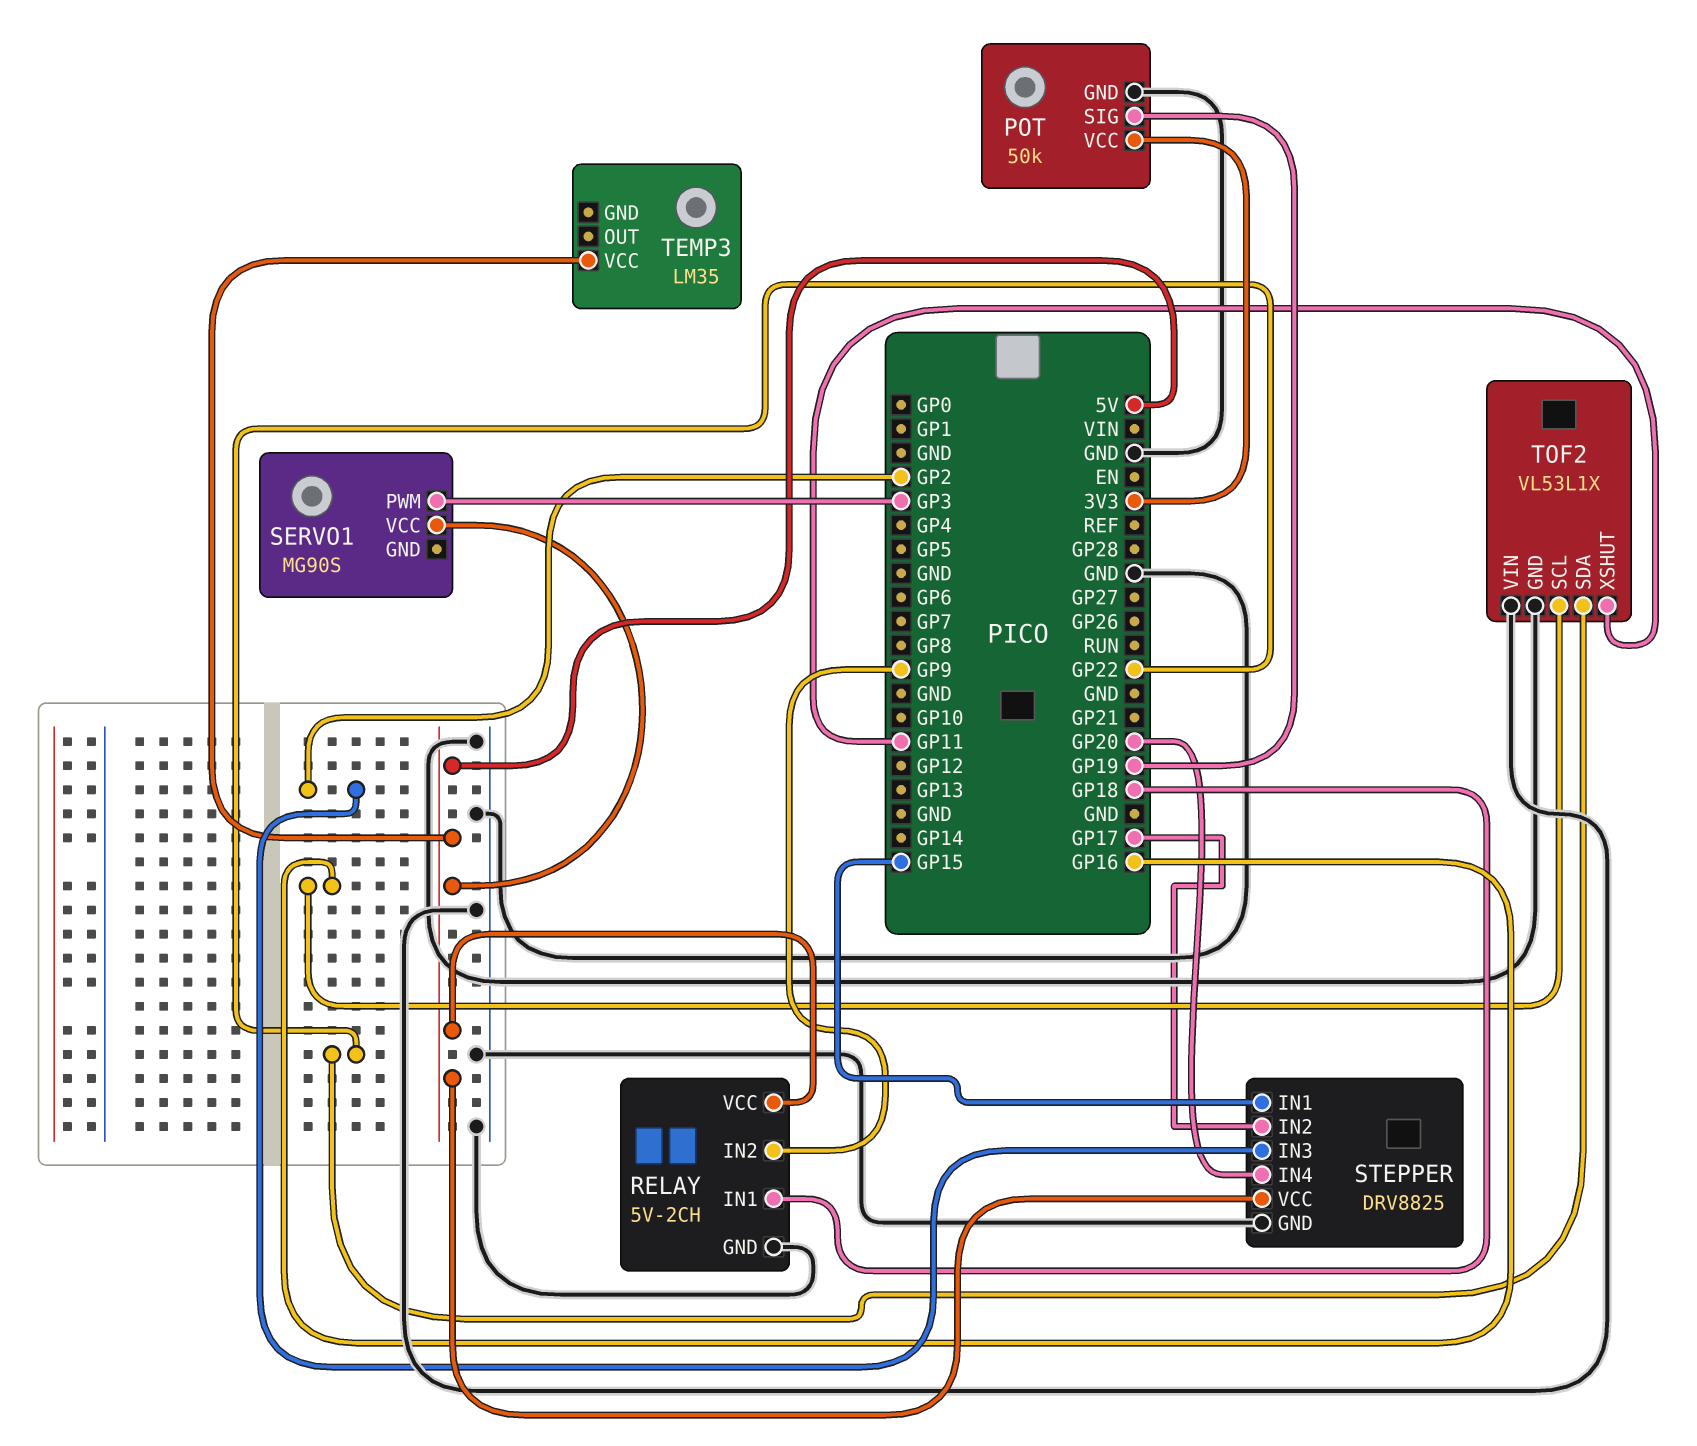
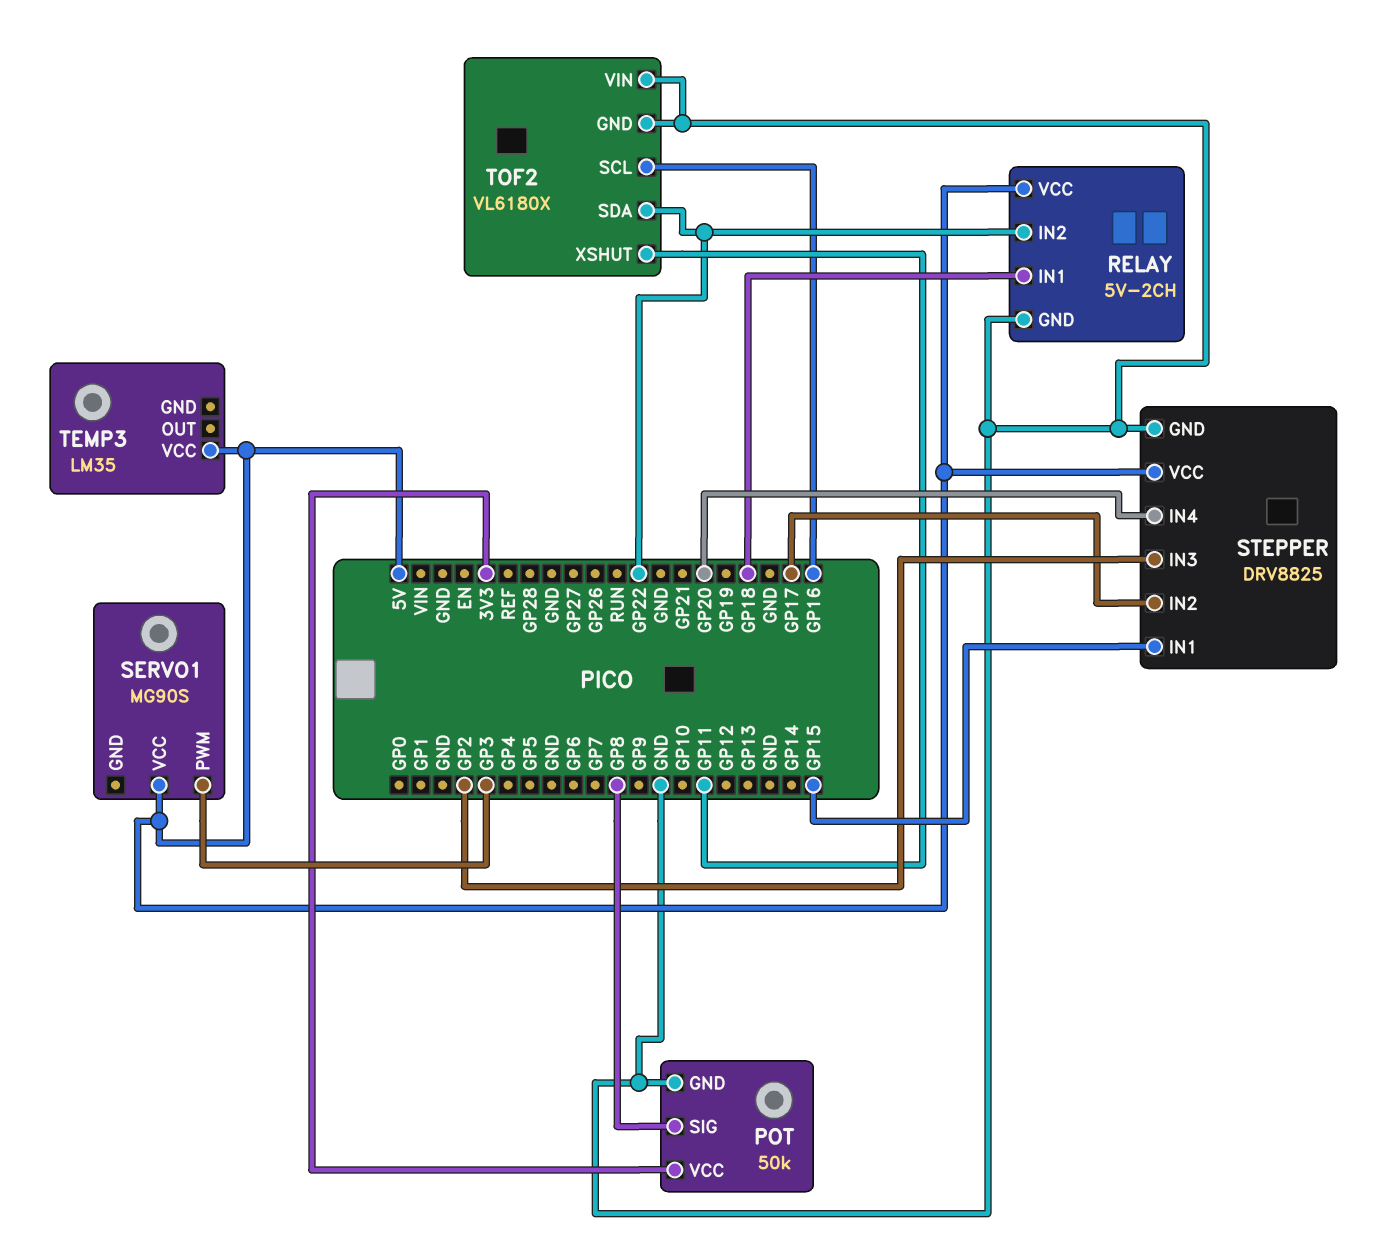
POT pin SIG: GP19 -> GP8
RELAY pin IN2: GP9 -> GP22
TOF2: VL53L1X -> VL6180X

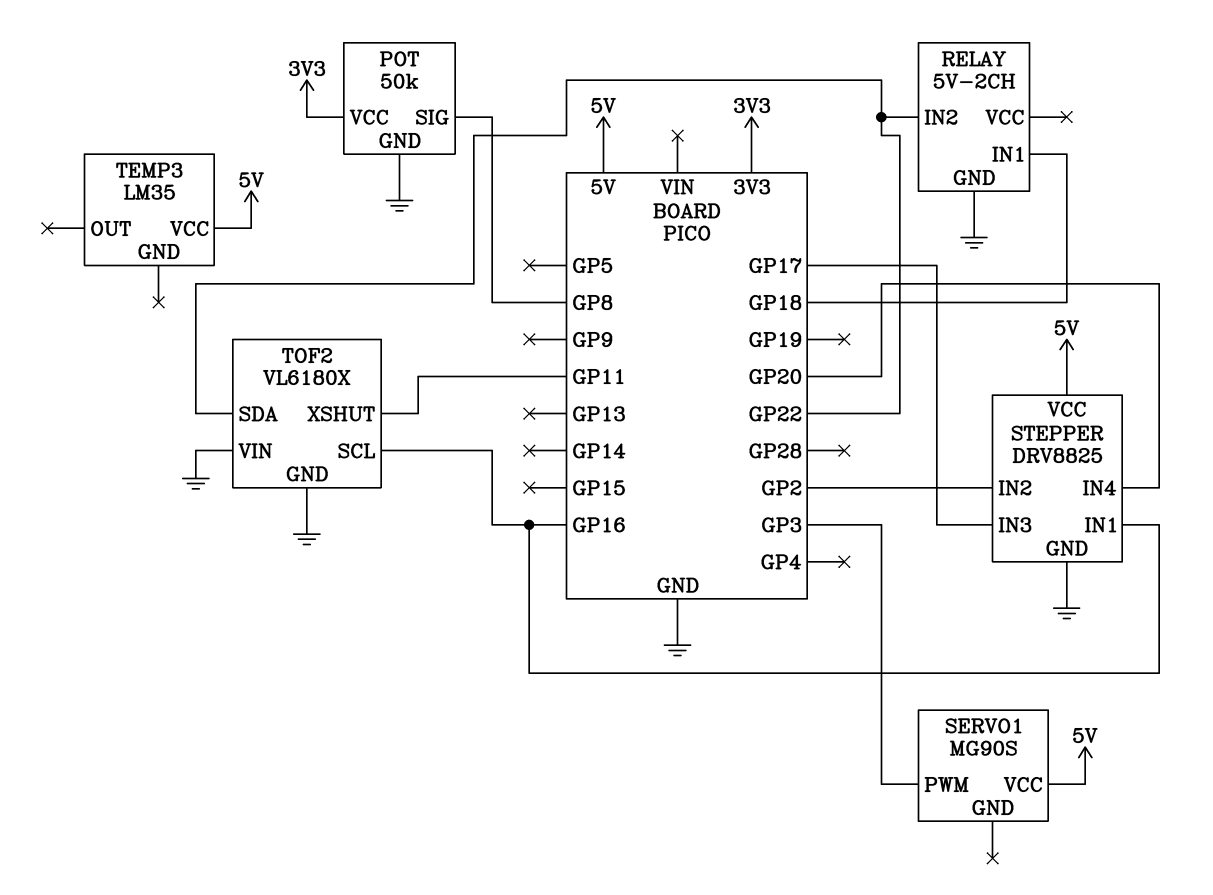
RELAY pin VCC: 5V -> none
STEPPER pin IN1: GP15 -> GP16
STEPPER pin IN2: GP17 -> GP2
STEPPER pin IN3: GP2 -> GP17

